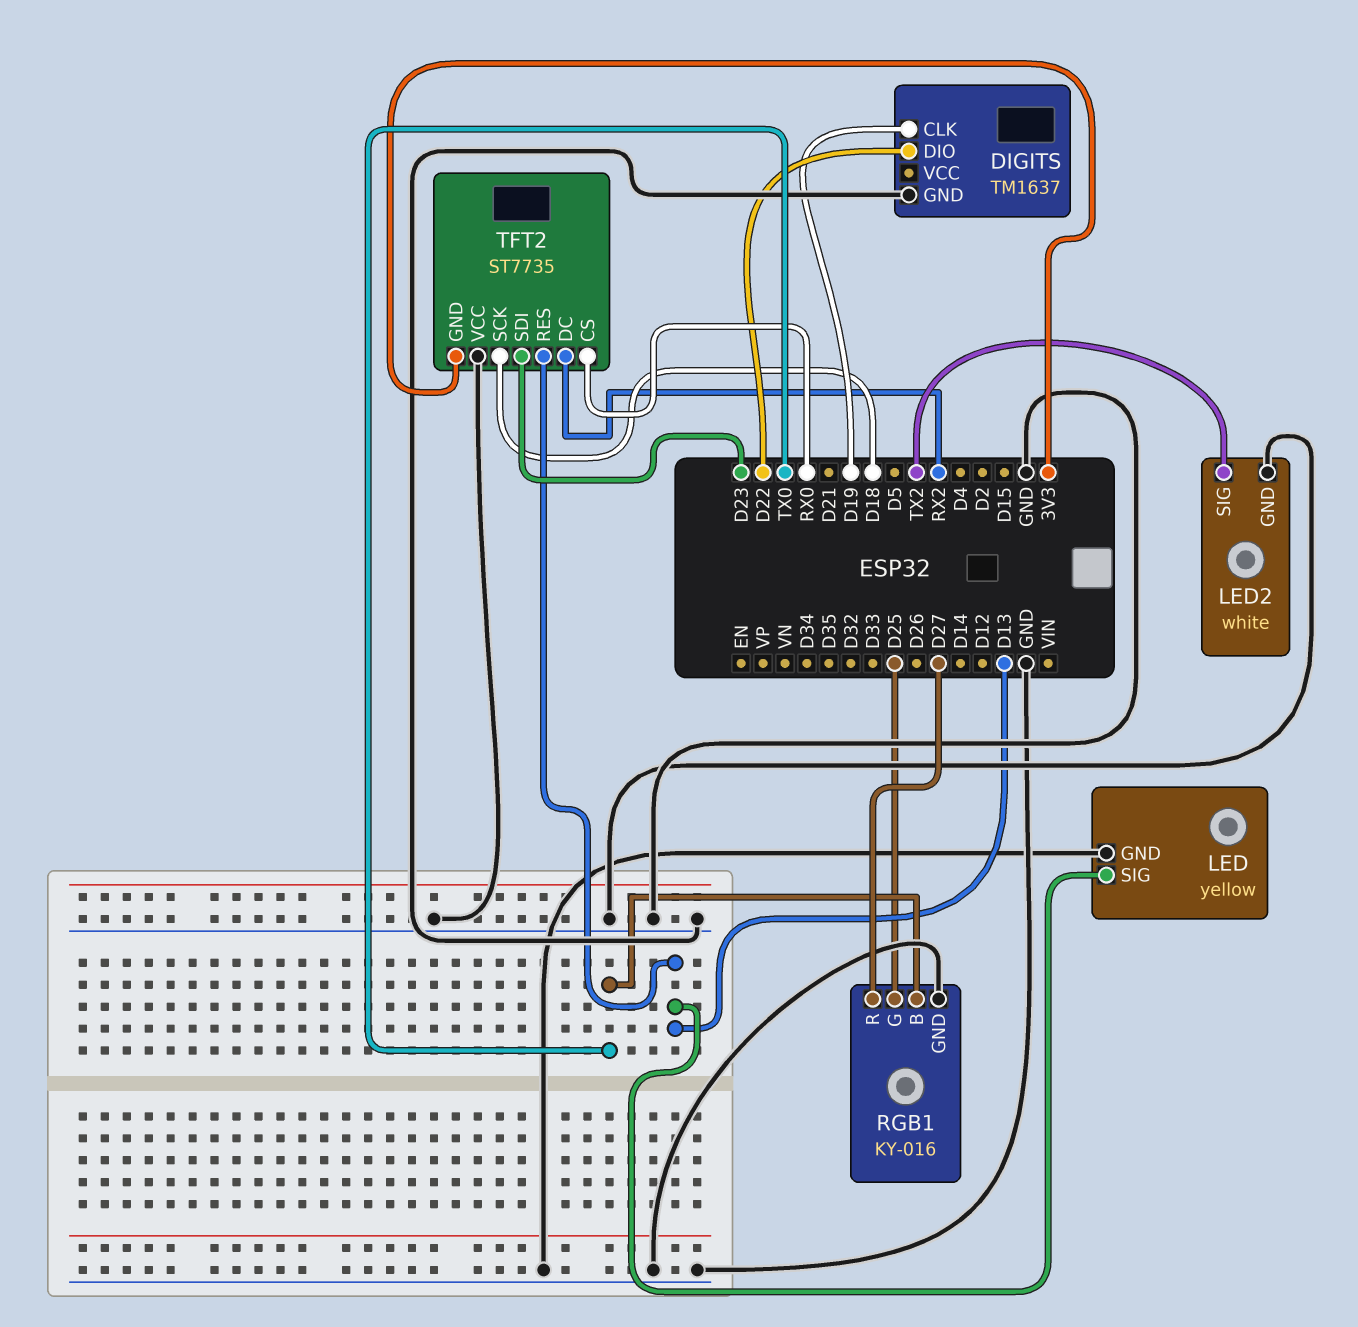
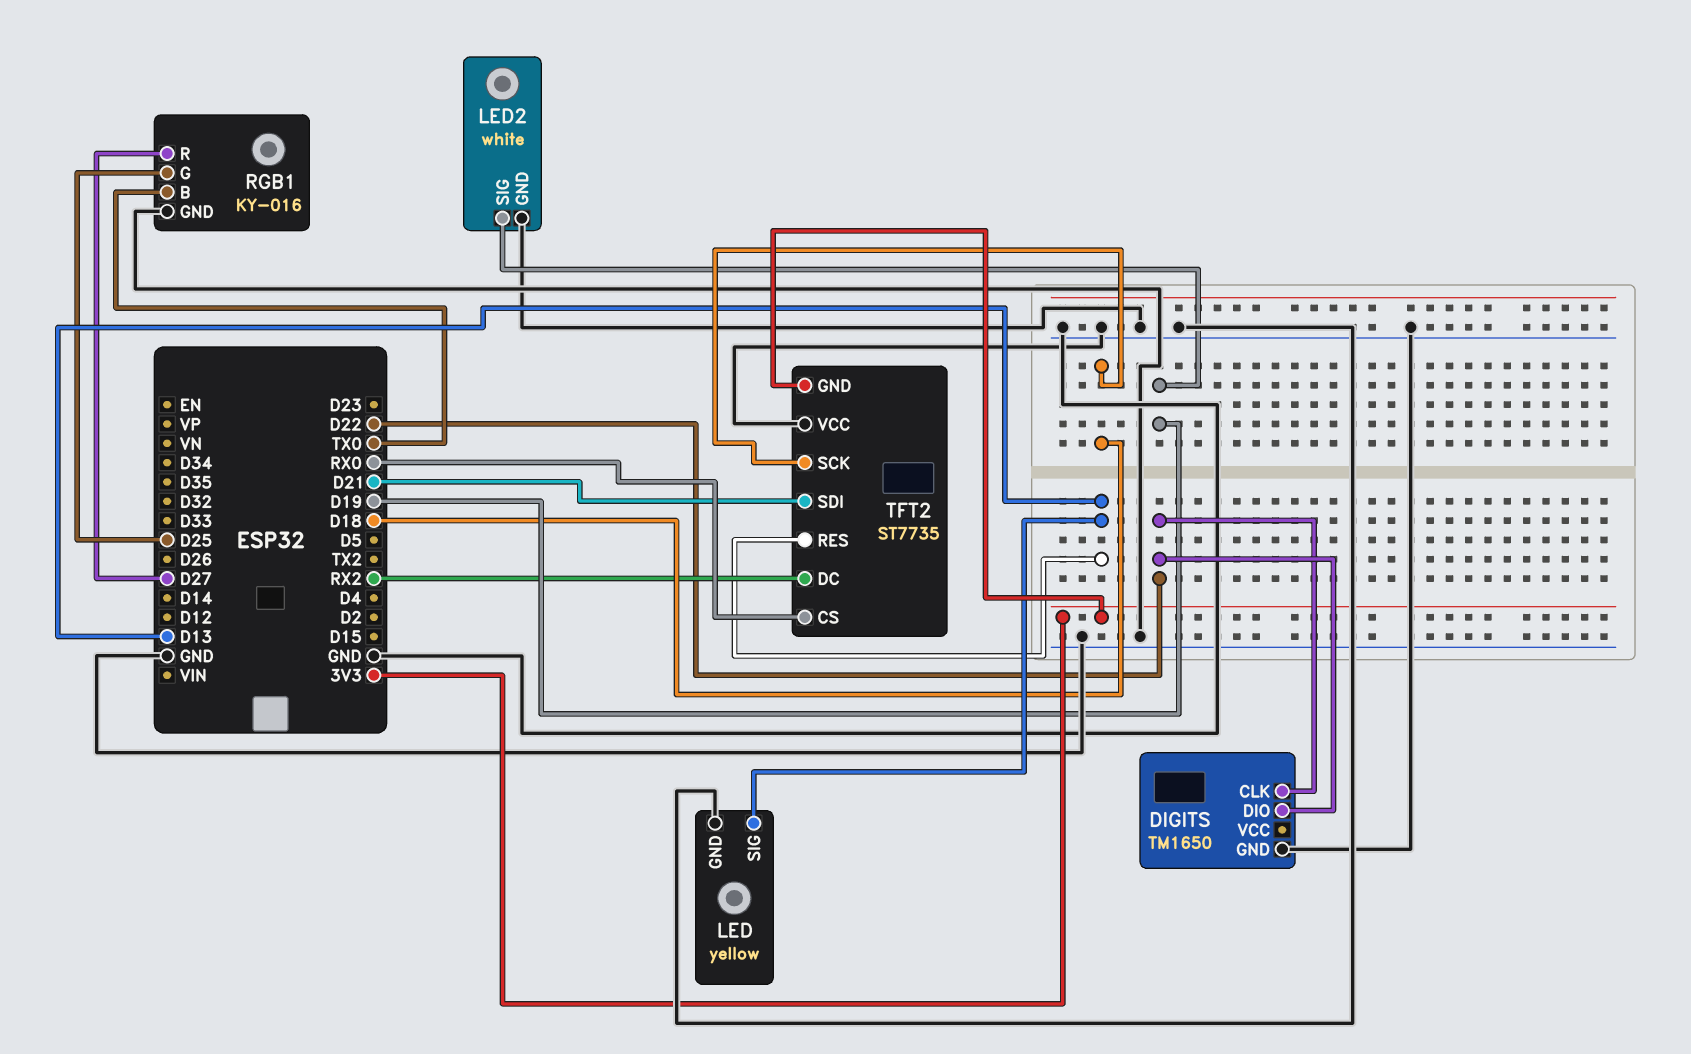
DIGITS: TM1637 -> TM1650
DIGITS pin CLK: D19 -> D22
LED2 pin SIG: TX2 -> D19
TFT2 pin SDI: D23 -> D21

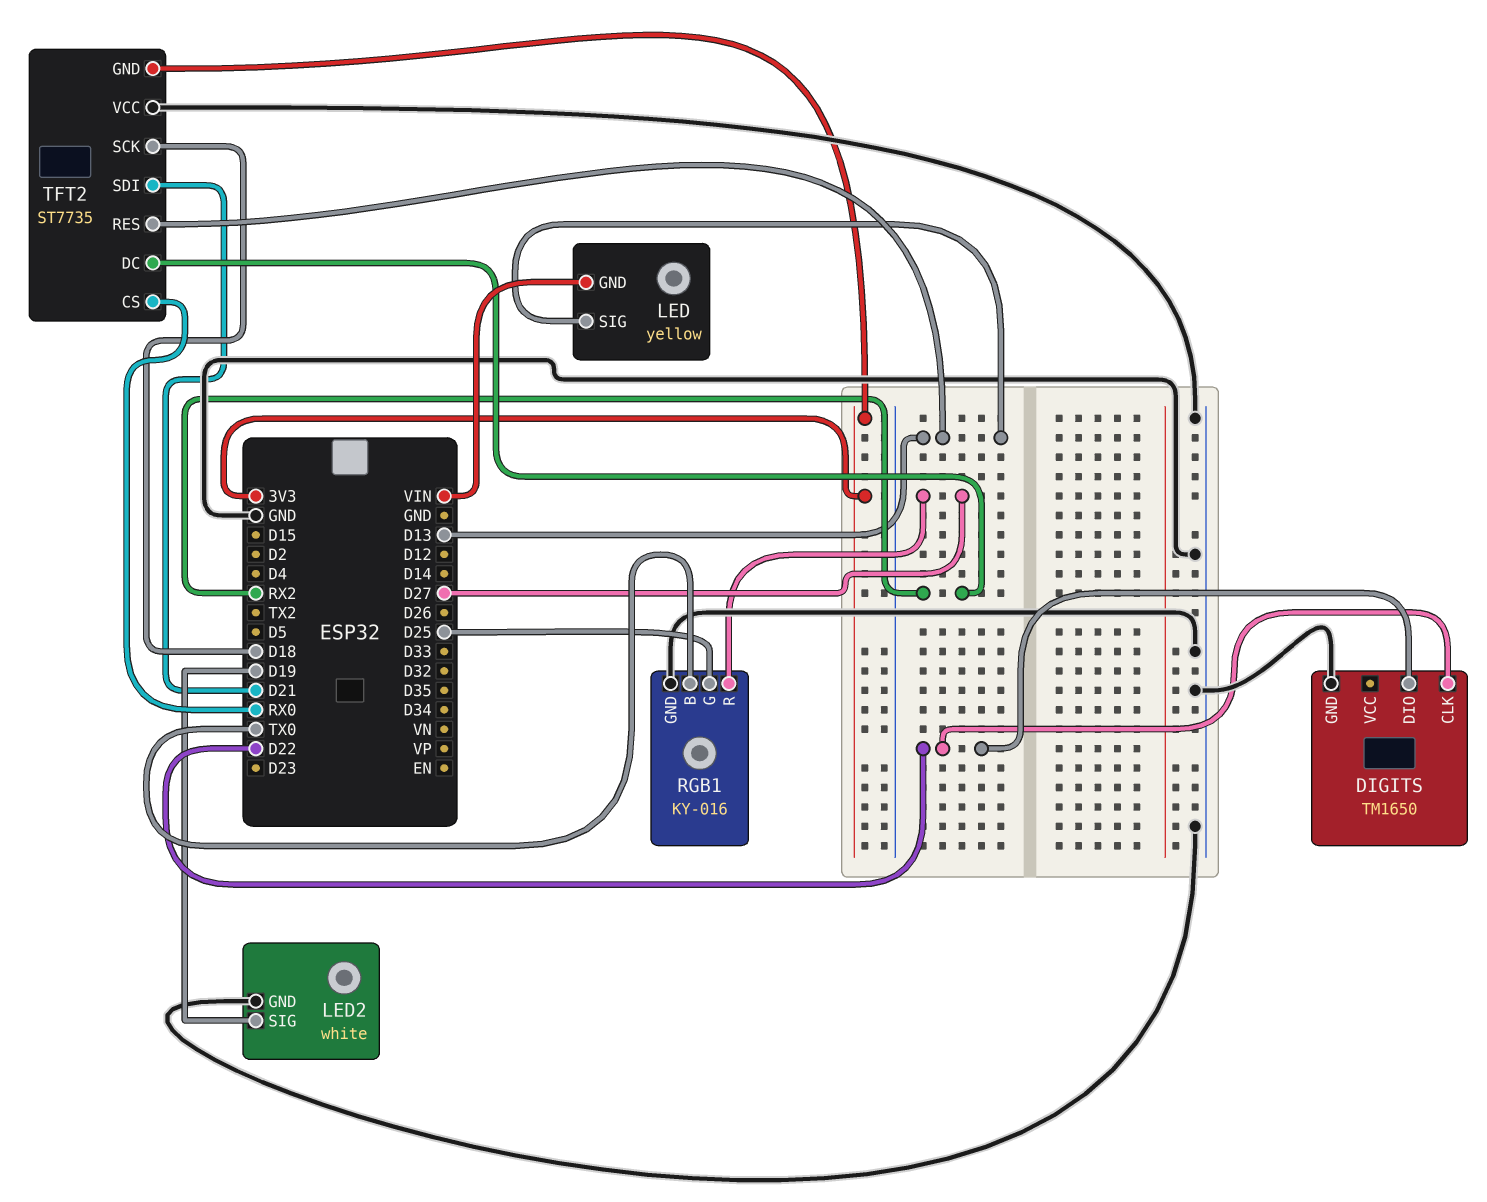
LED pin GND: GND -> VIN

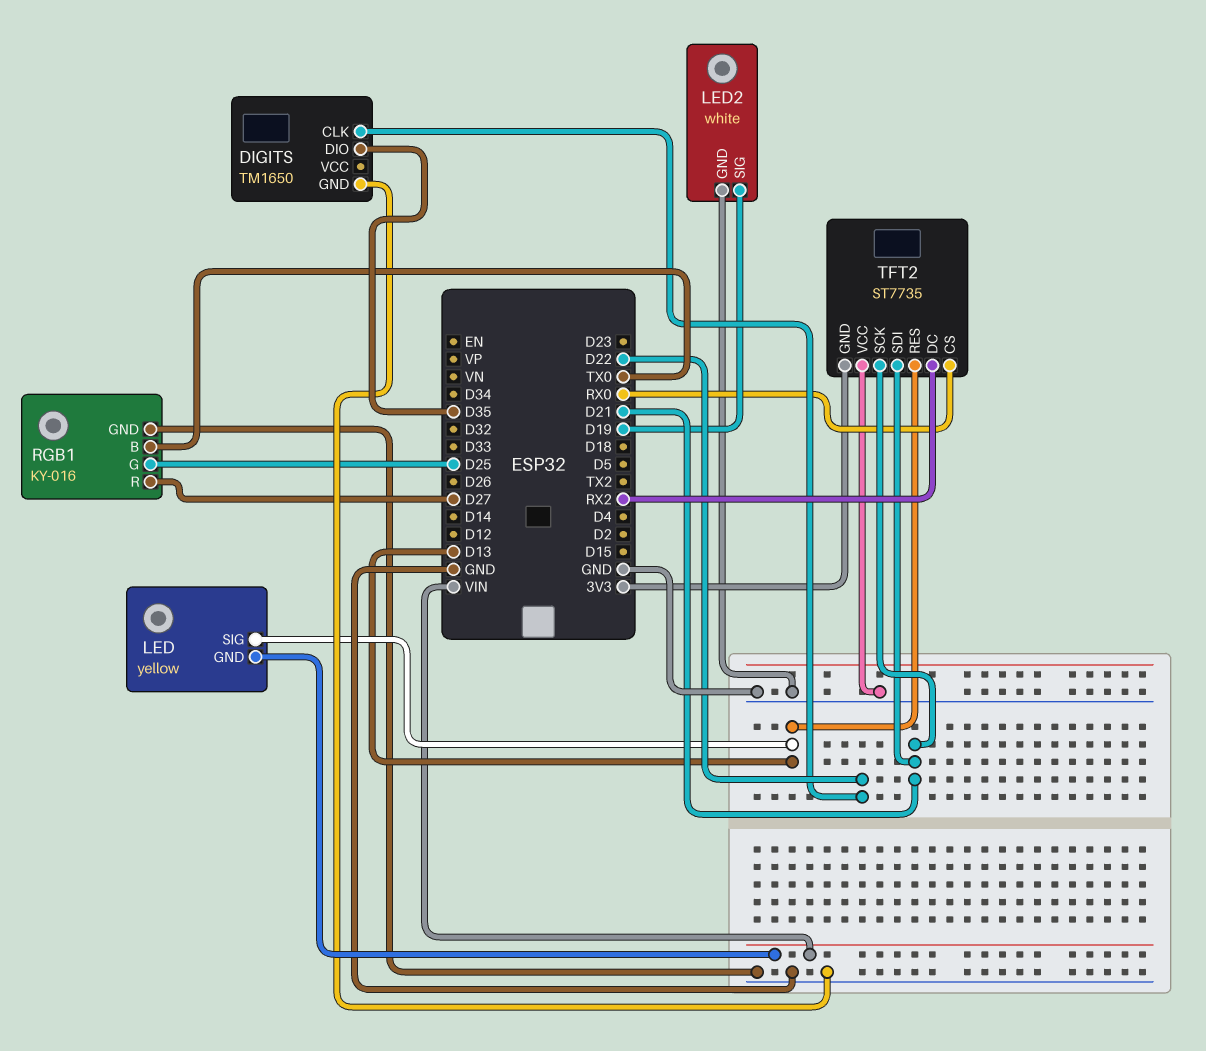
DIGITS pin DIO: D22 -> D35
TFT2 pin SCK: D18 -> D21

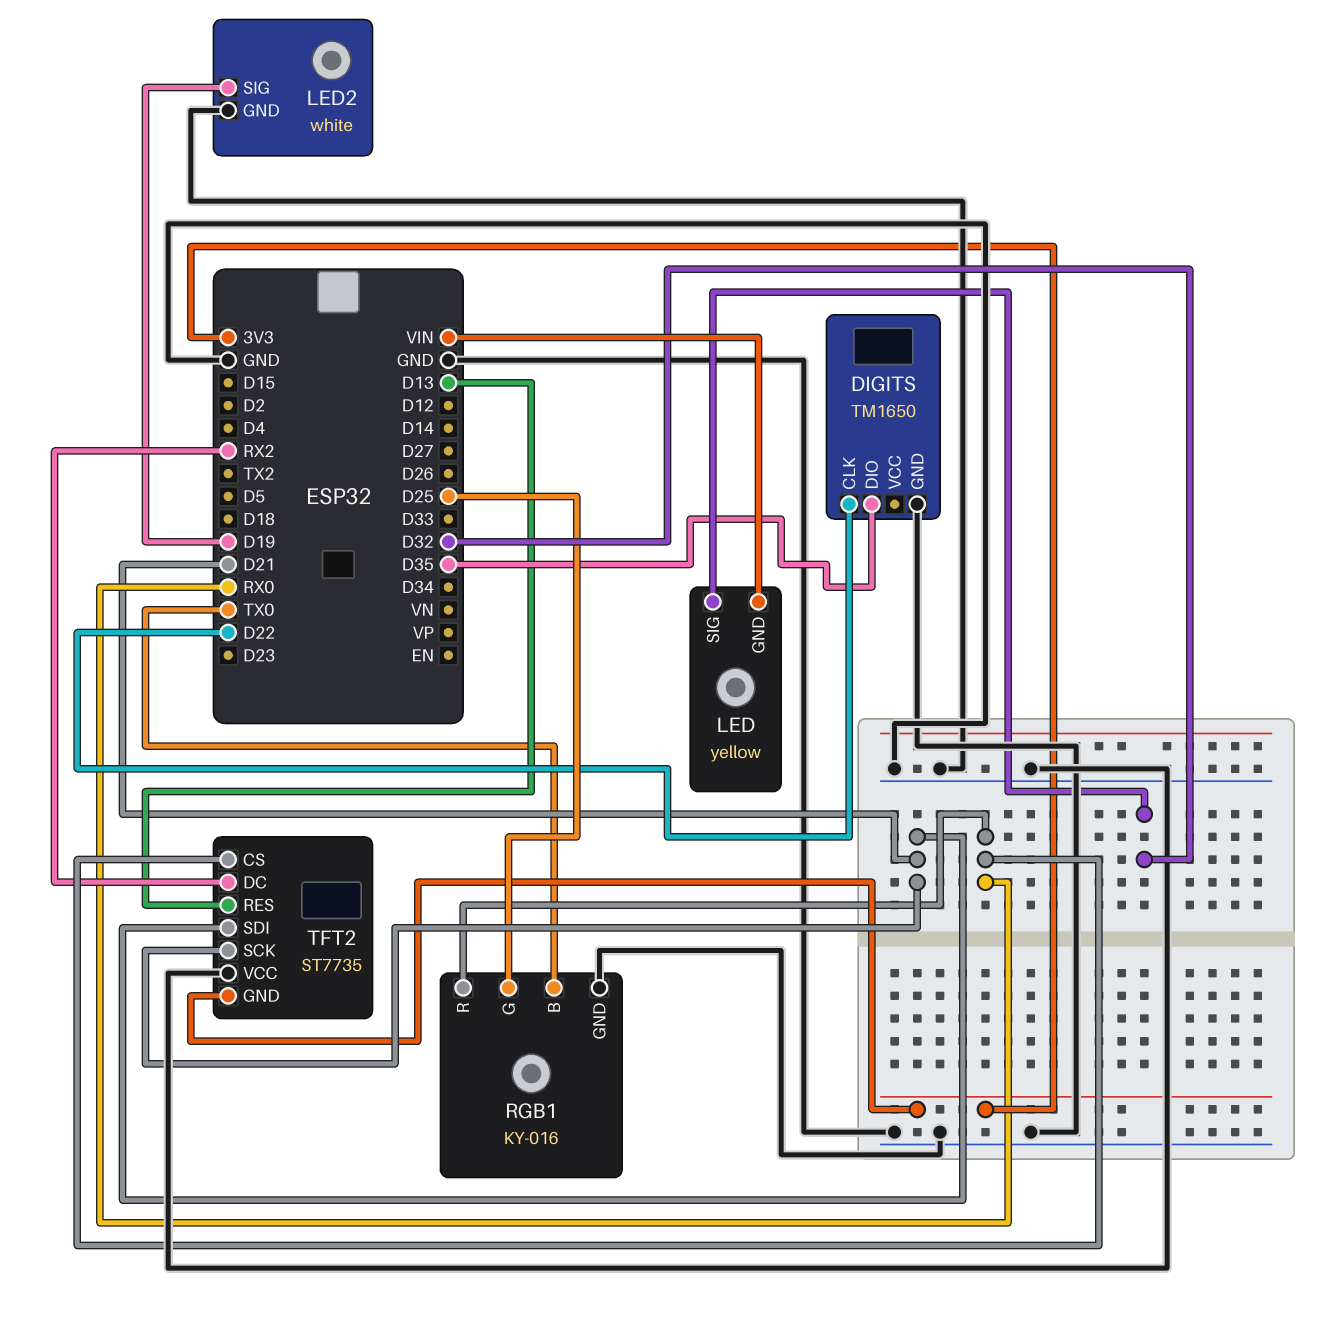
LED pin SIG: D13 -> D32
RGB1 pin R: D27 -> RX0

